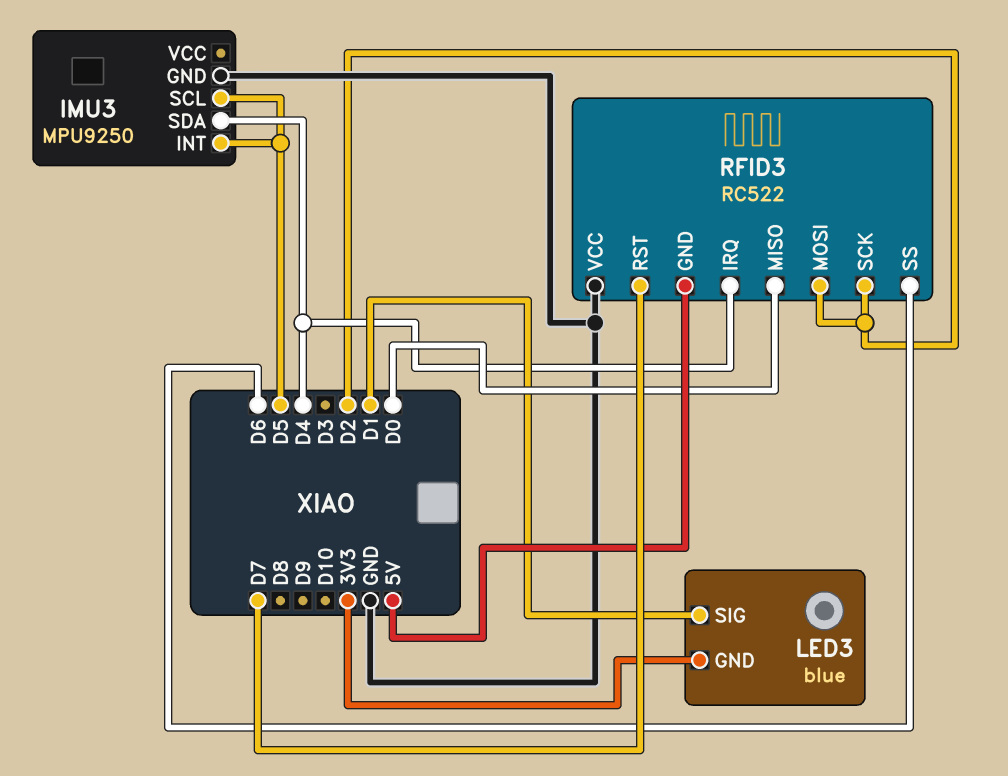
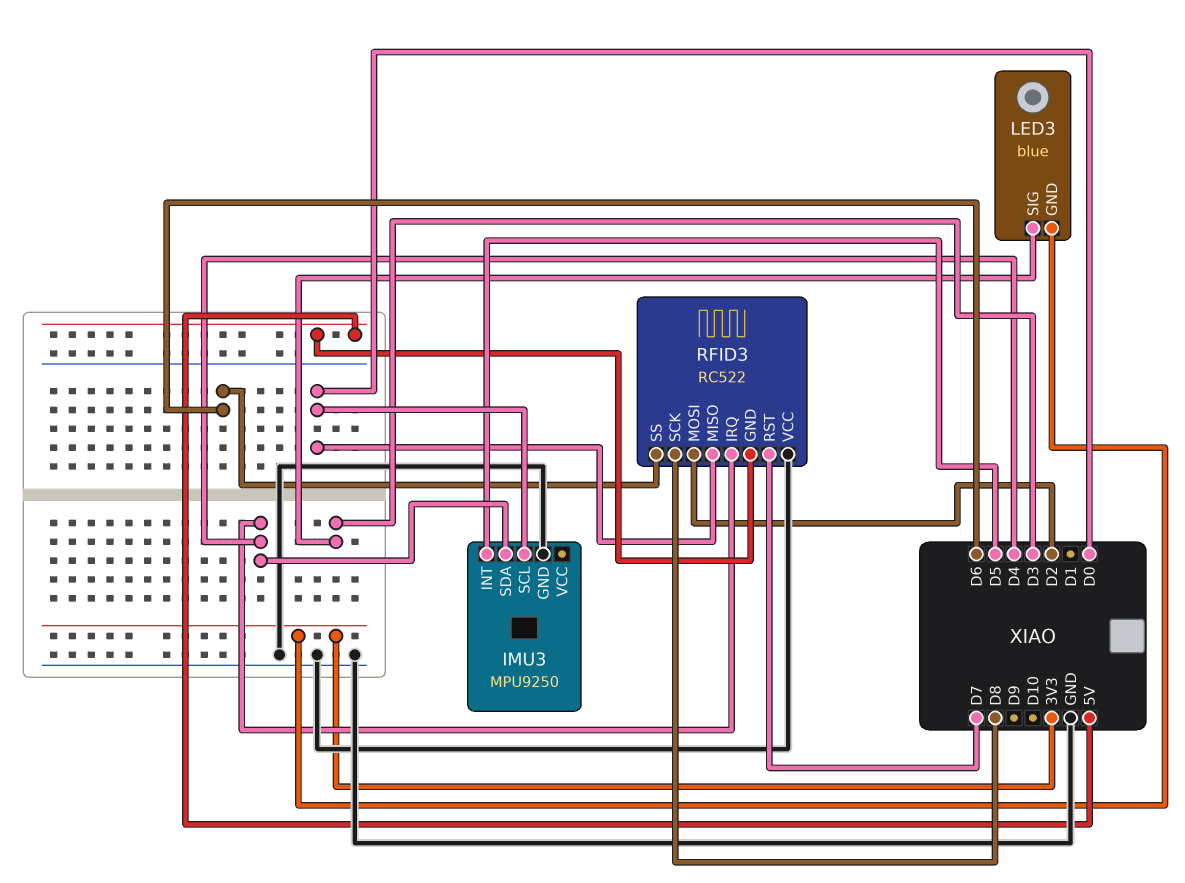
IMU3 pin SCL: D5 -> D0
LED3 pin SIG: D1 -> D3
RFID3 pin SCK: D2 -> D8

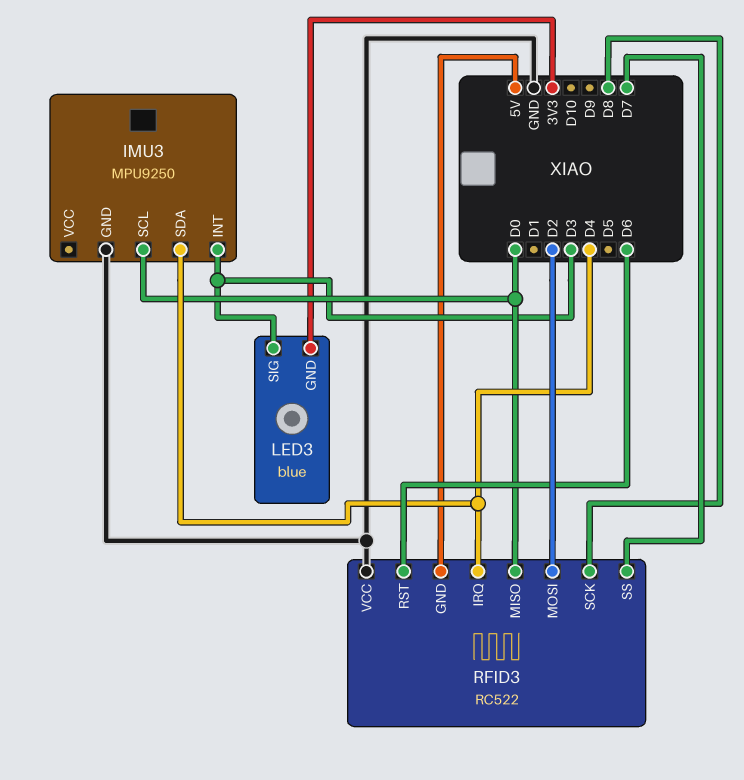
IMU3 pin INT: D5 -> D3
RFID3 pin RST: D7 -> D6
RFID3 pin SS: D6 -> D7

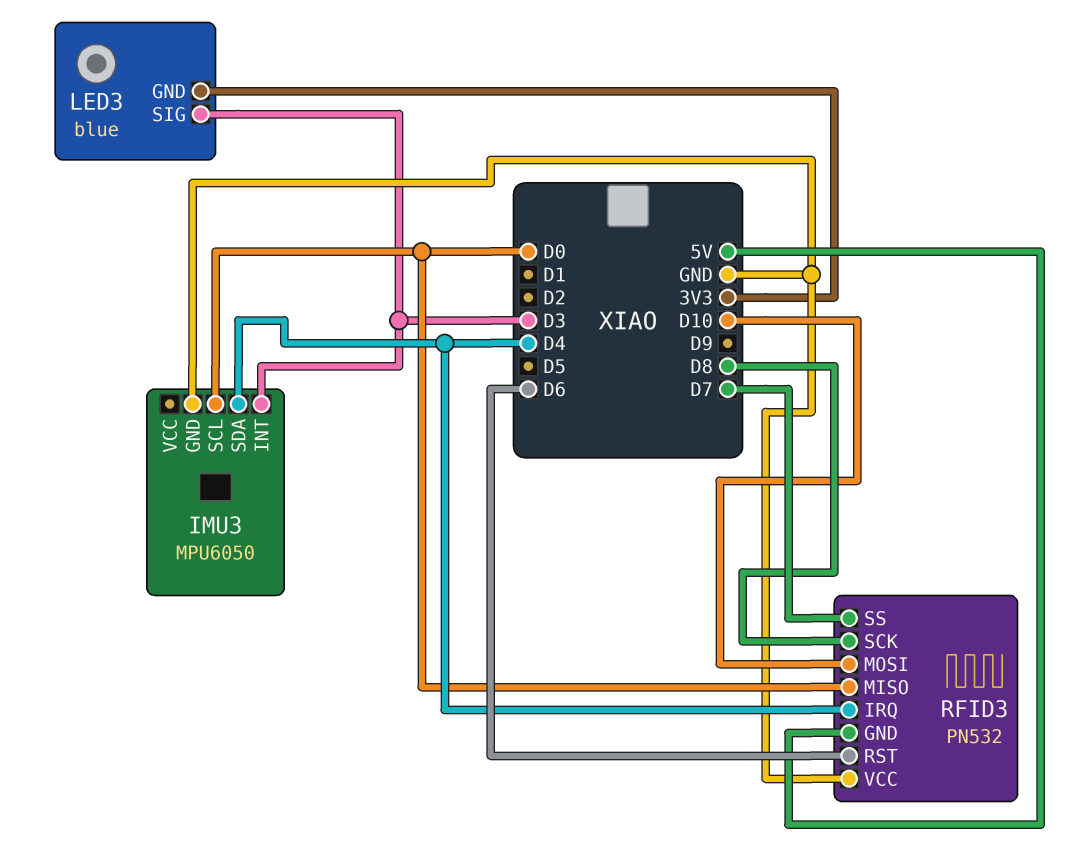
IMU3: MPU9250 -> MPU6050
RFID3: RC522 -> PN532
RFID3 pin MOSI: D2 -> D10

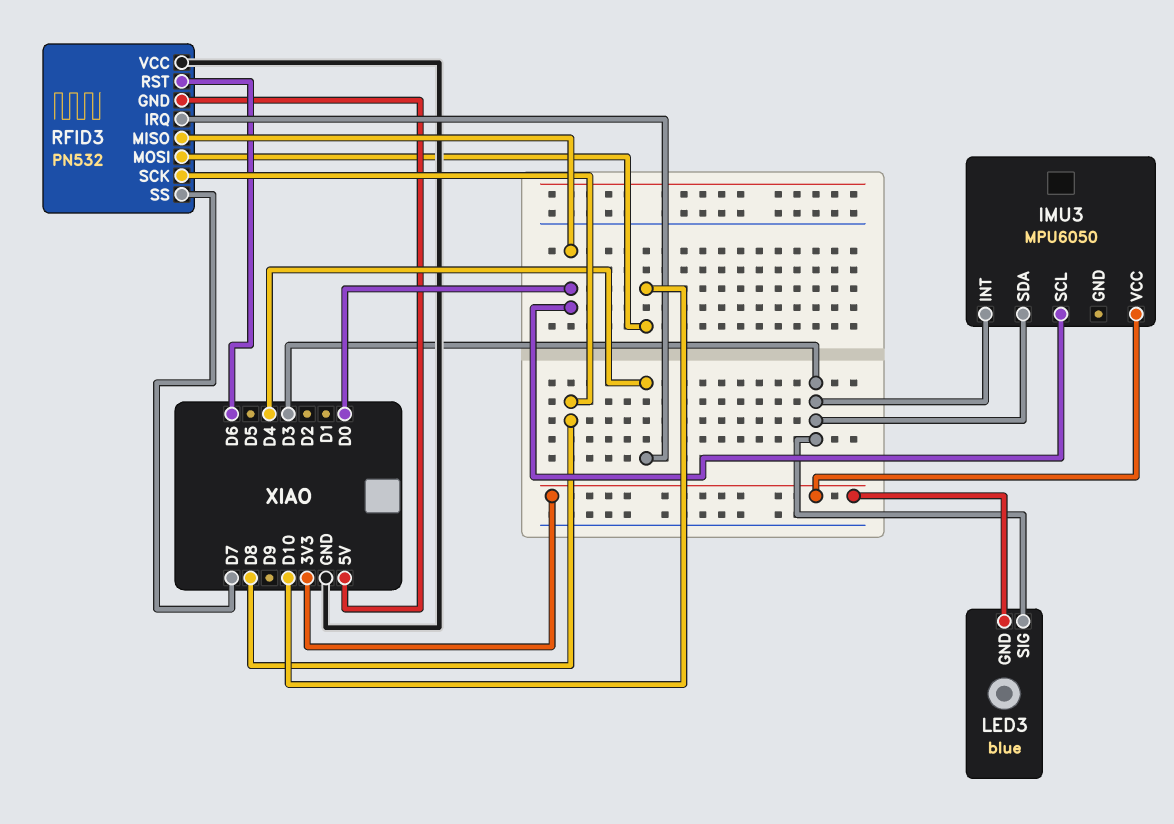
IMU3 pin GND: GND -> none
IMU3 pin SDA: D4 -> D3
IMU3 pin VCC: none -> 3V3

